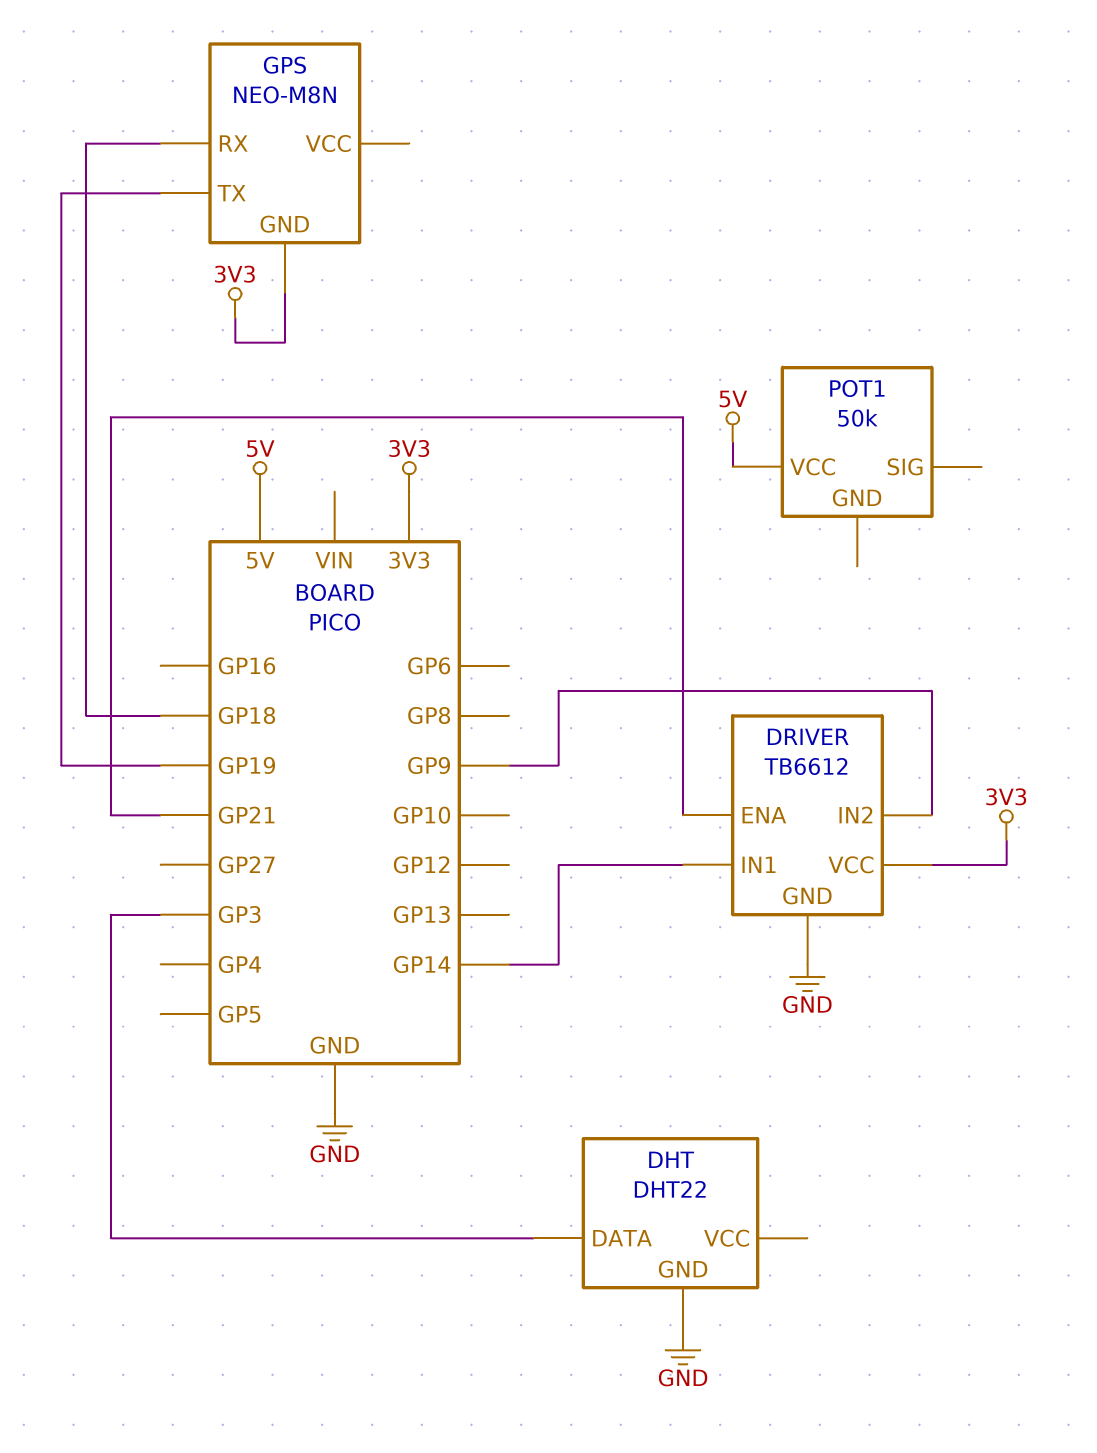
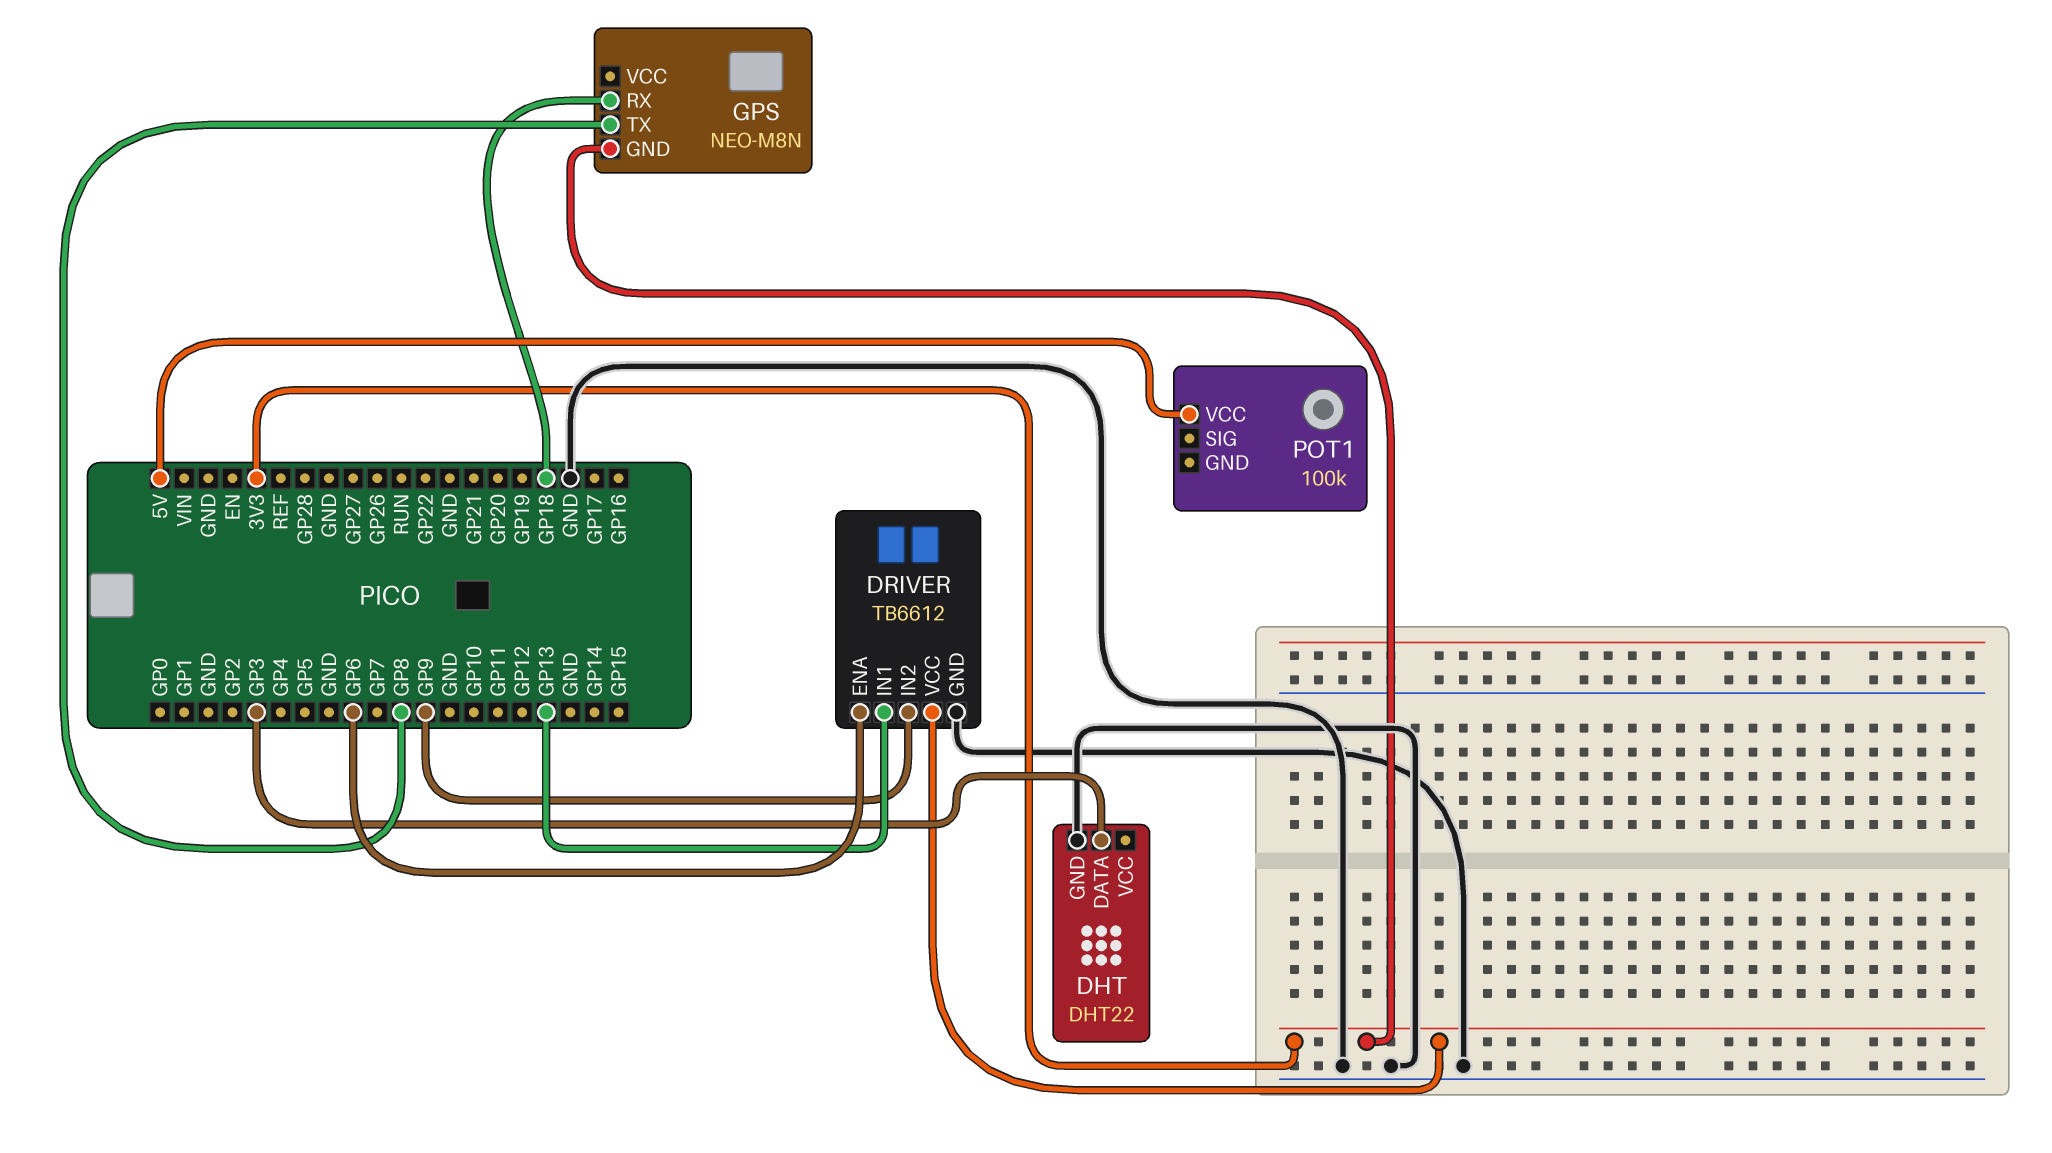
DRIVER pin ENA: GP21 -> GP6
DRIVER pin IN1: GP14 -> GP13
GPS pin TX: GP19 -> GP8
POT1: 50k -> 100k

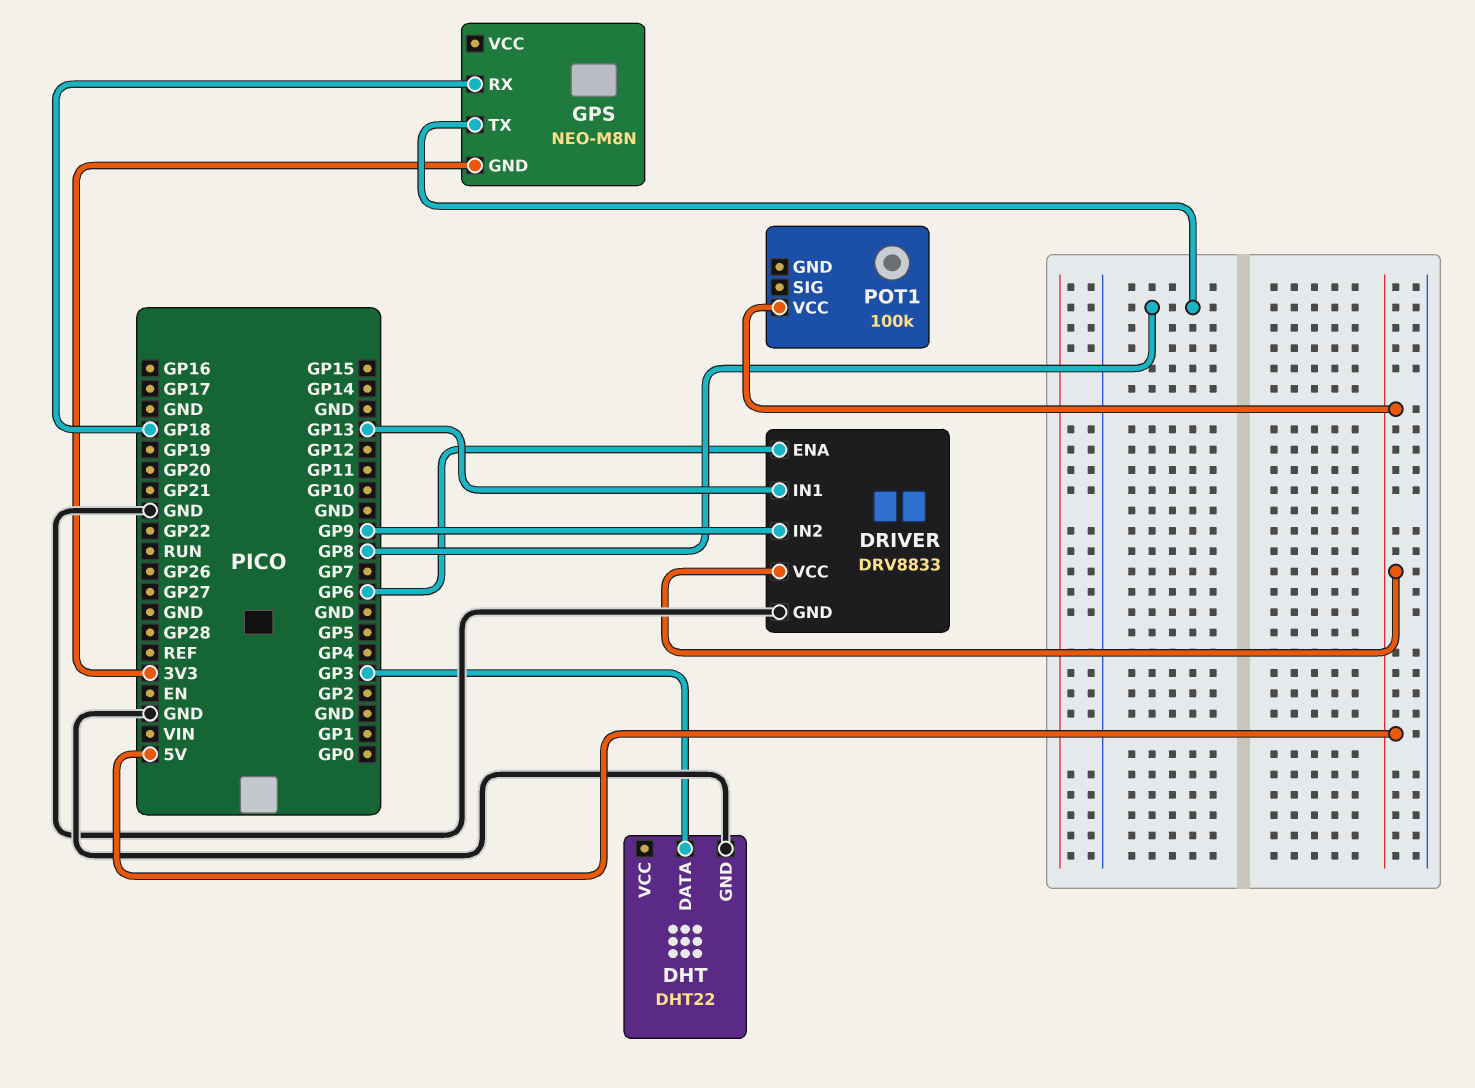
DRIVER: TB6612 -> DRV8833
DRIVER pin VCC: 3V3 -> 5V

